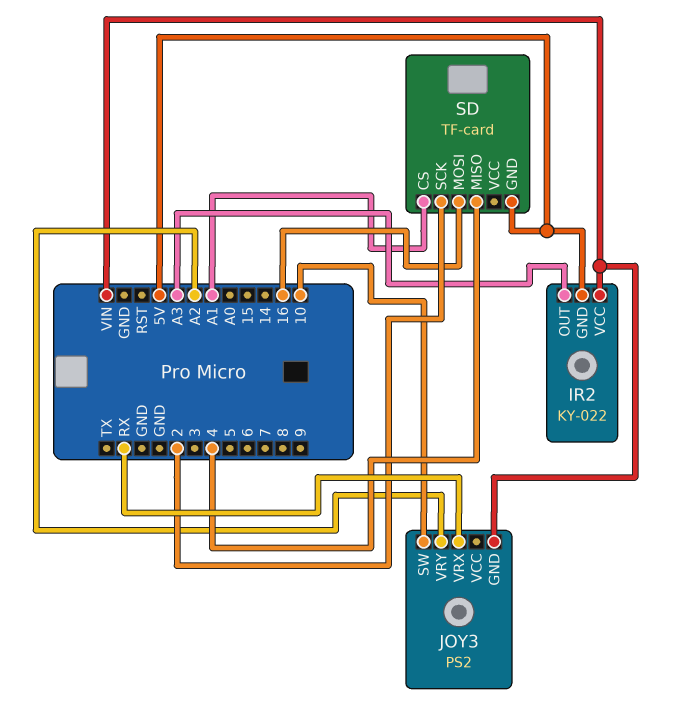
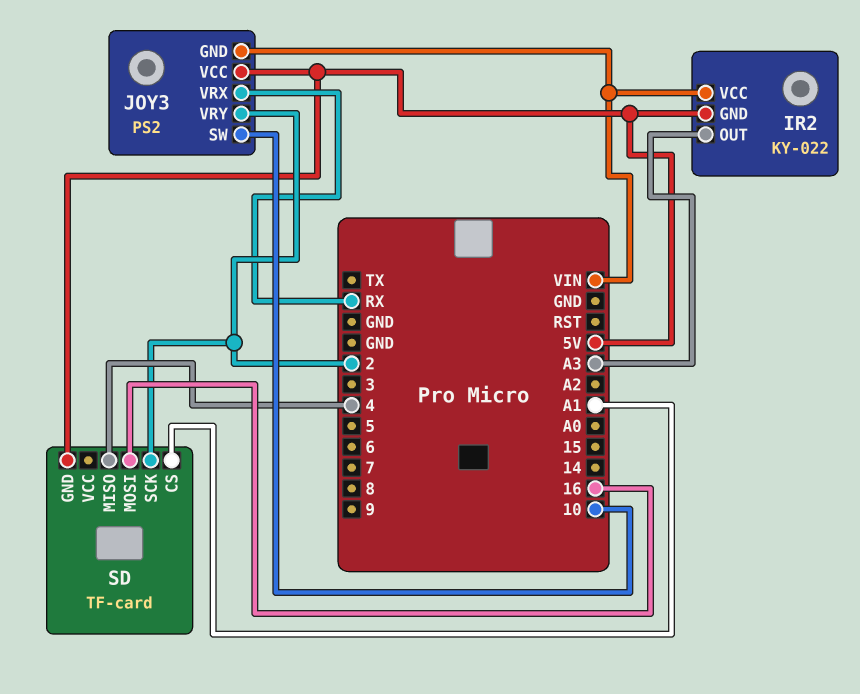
JOY3 pin VCC: none -> 5V
JOY3 pin VRY: A2 -> 2

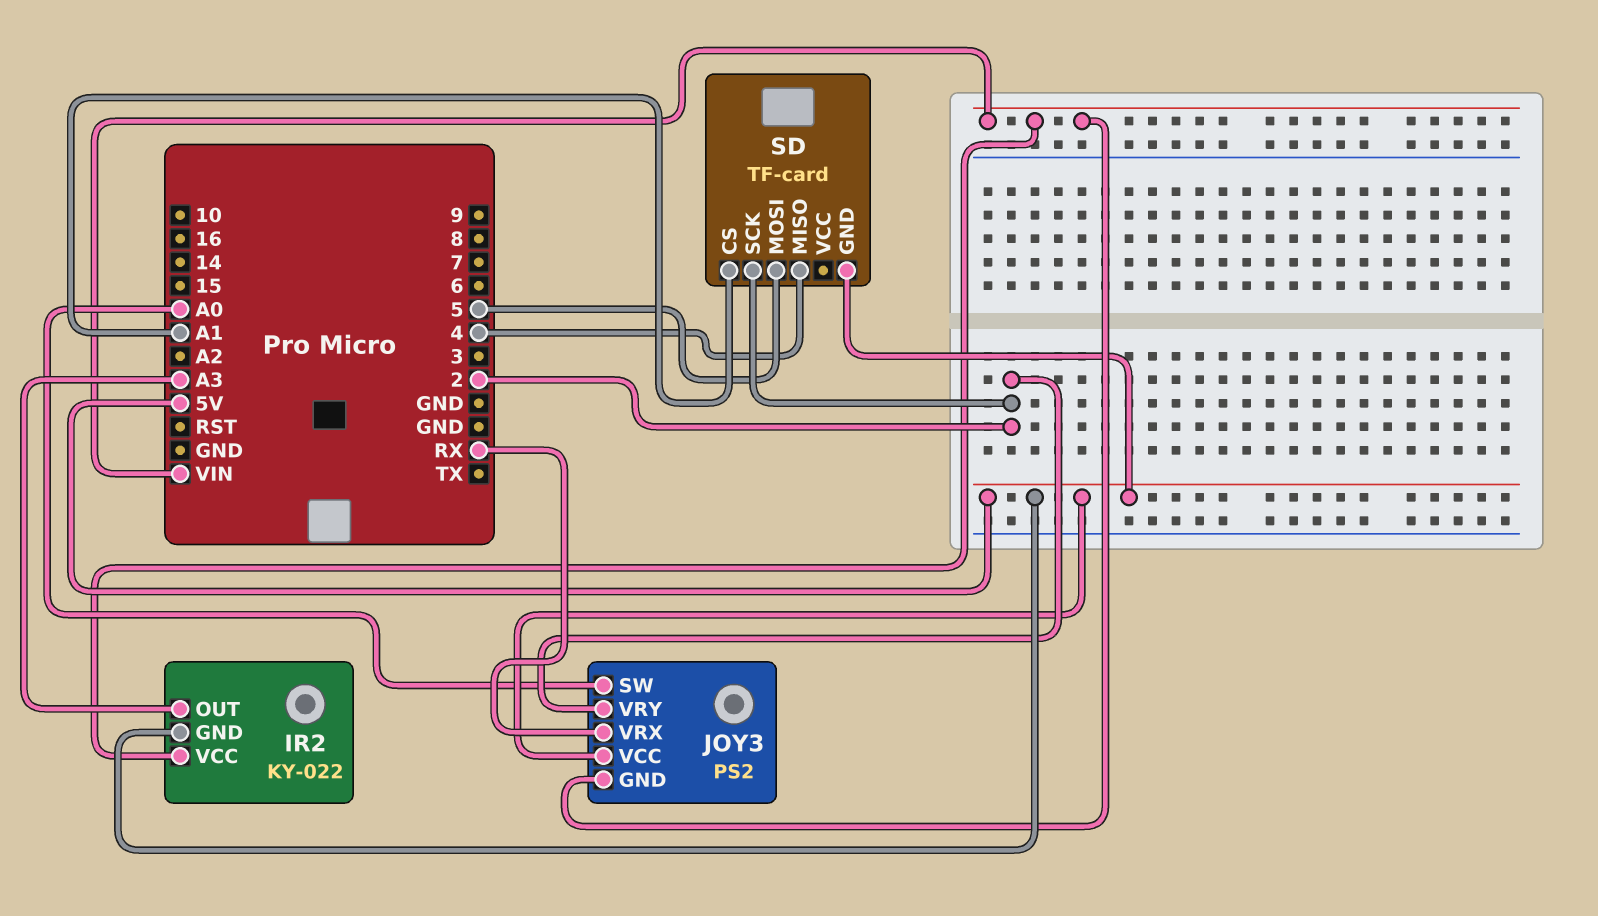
JOY3 pin SW: 10 -> A0
SD pin MOSI: 16 -> 5

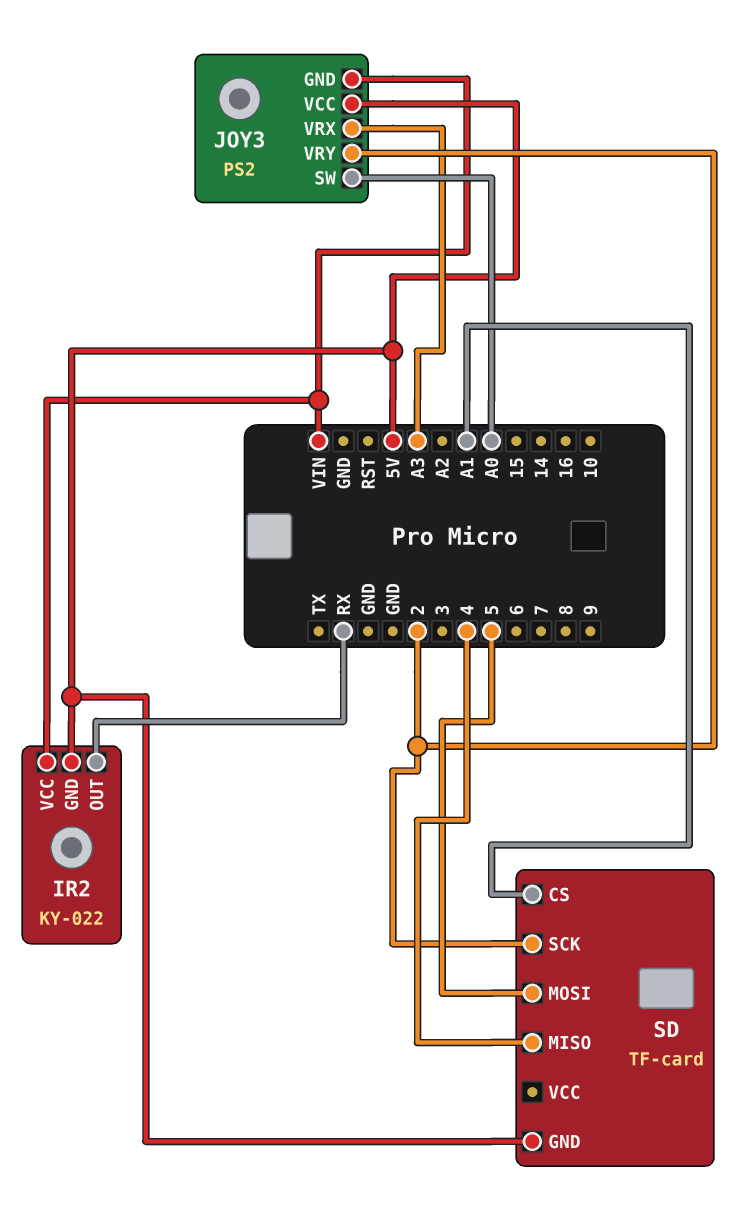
IR2 pin OUT: A3 -> RX
JOY3 pin VRX: RX -> A3

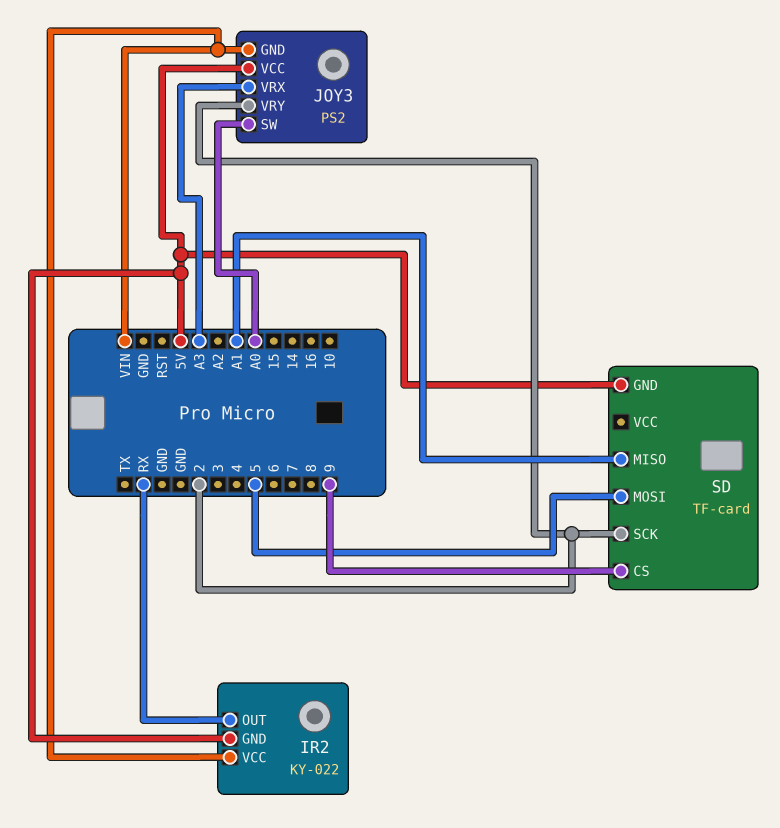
SD pin CS: A1 -> 9
SD pin MISO: 4 -> A1

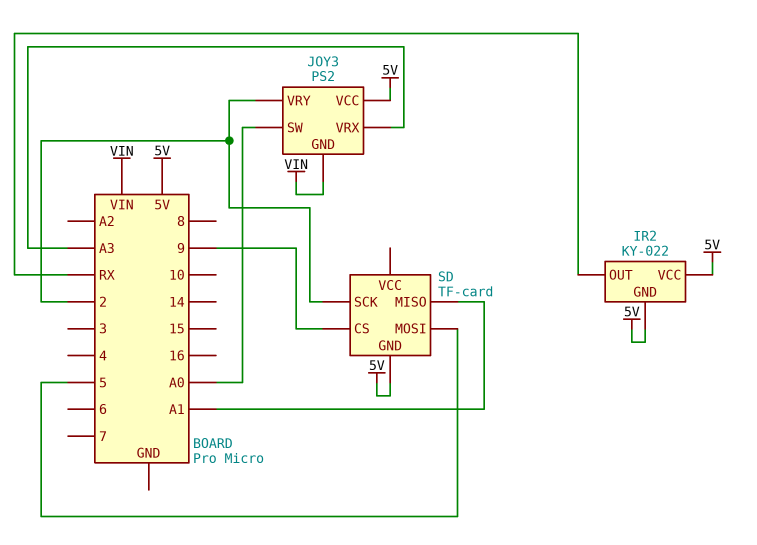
IR2 pin VCC: VIN -> 5V

